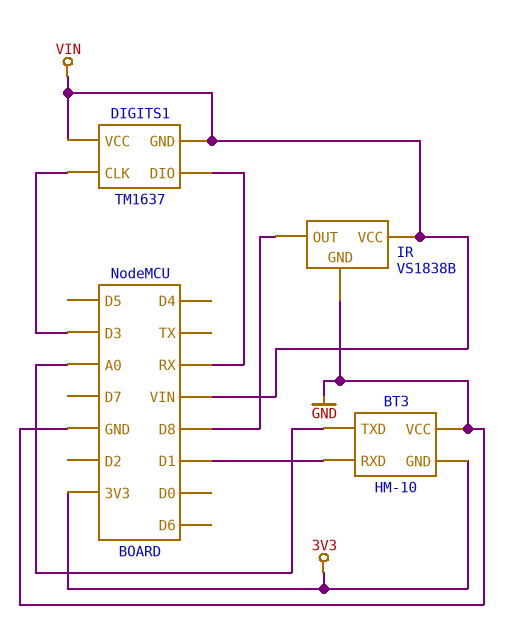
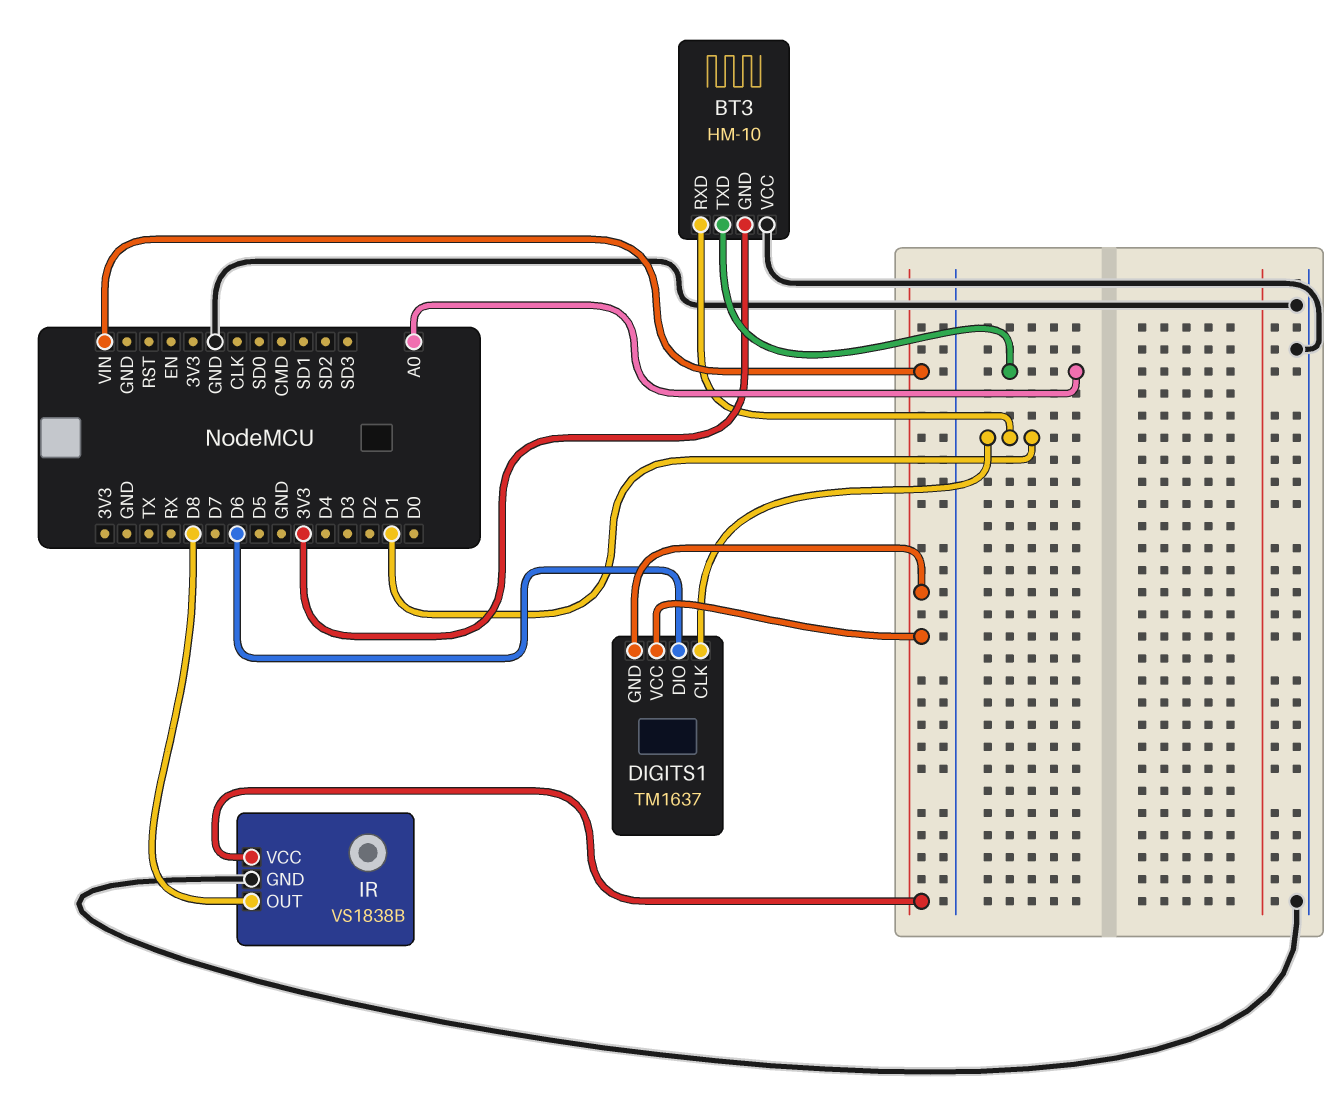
DIGITS1 pin CLK: D3 -> D1
DIGITS1 pin DIO: RX -> D6

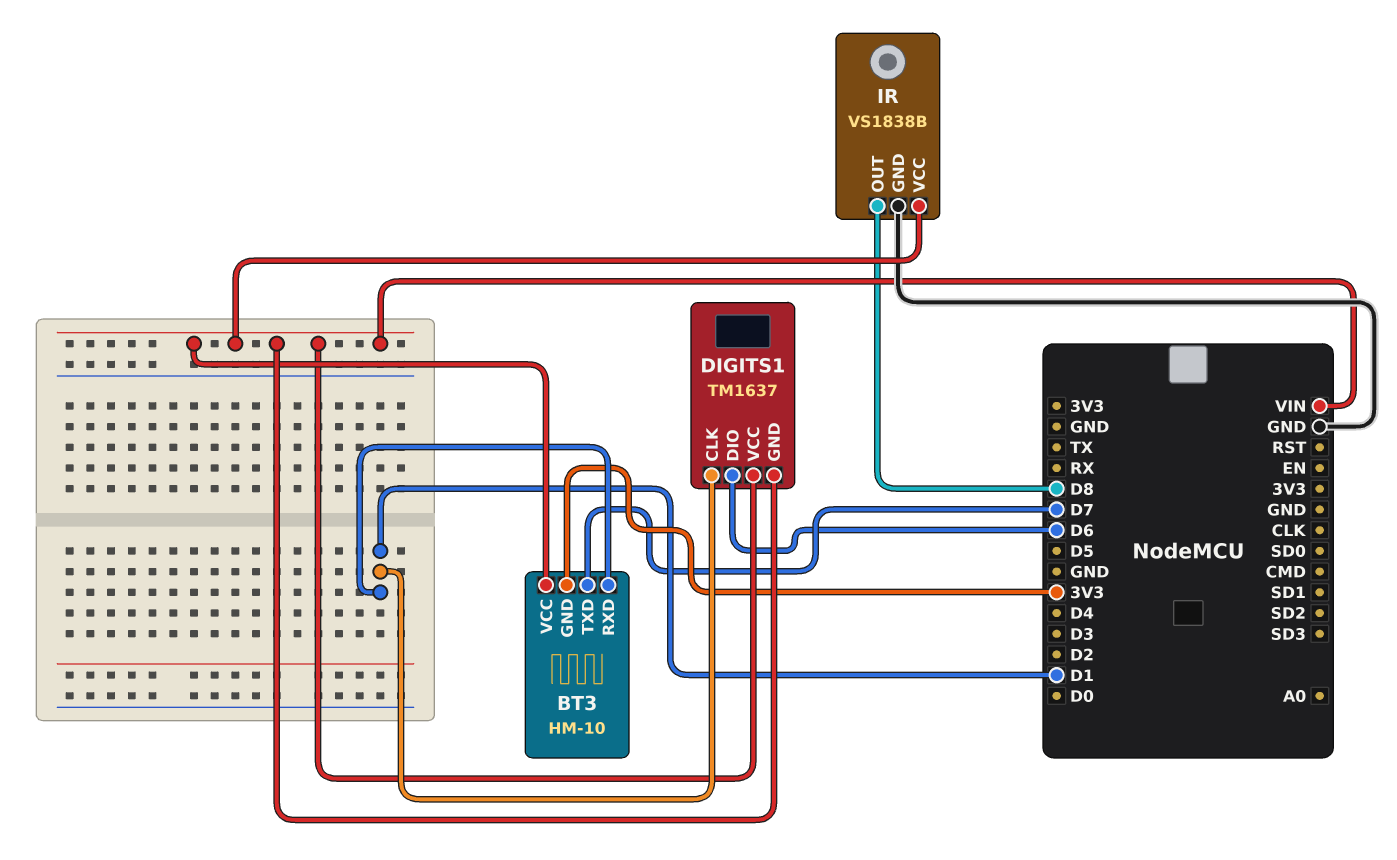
BT3 pin TXD: A0 -> D7
BT3 pin VCC: GND -> VIN

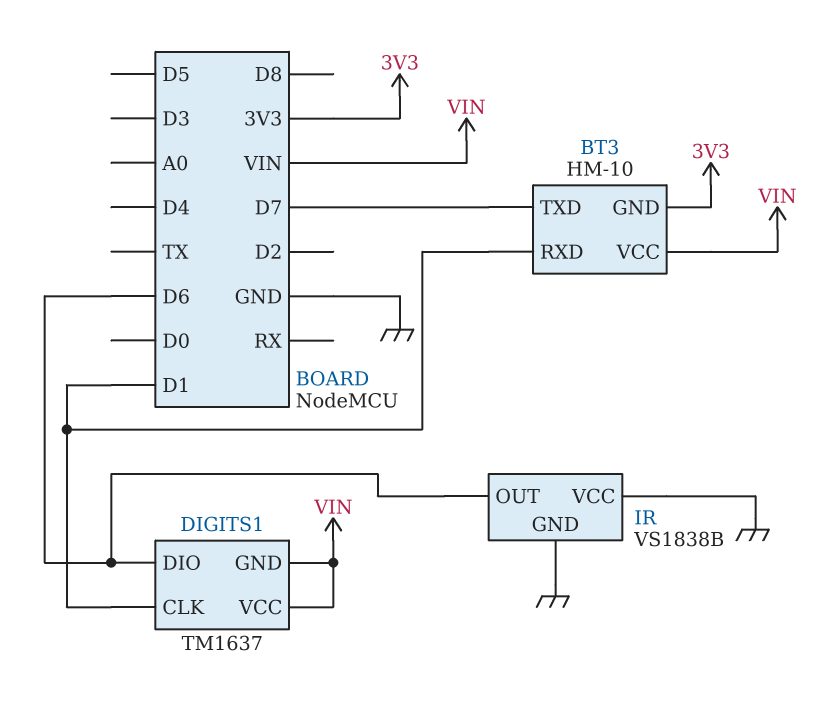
IR pin OUT: D8 -> D6
IR pin VCC: VIN -> GND

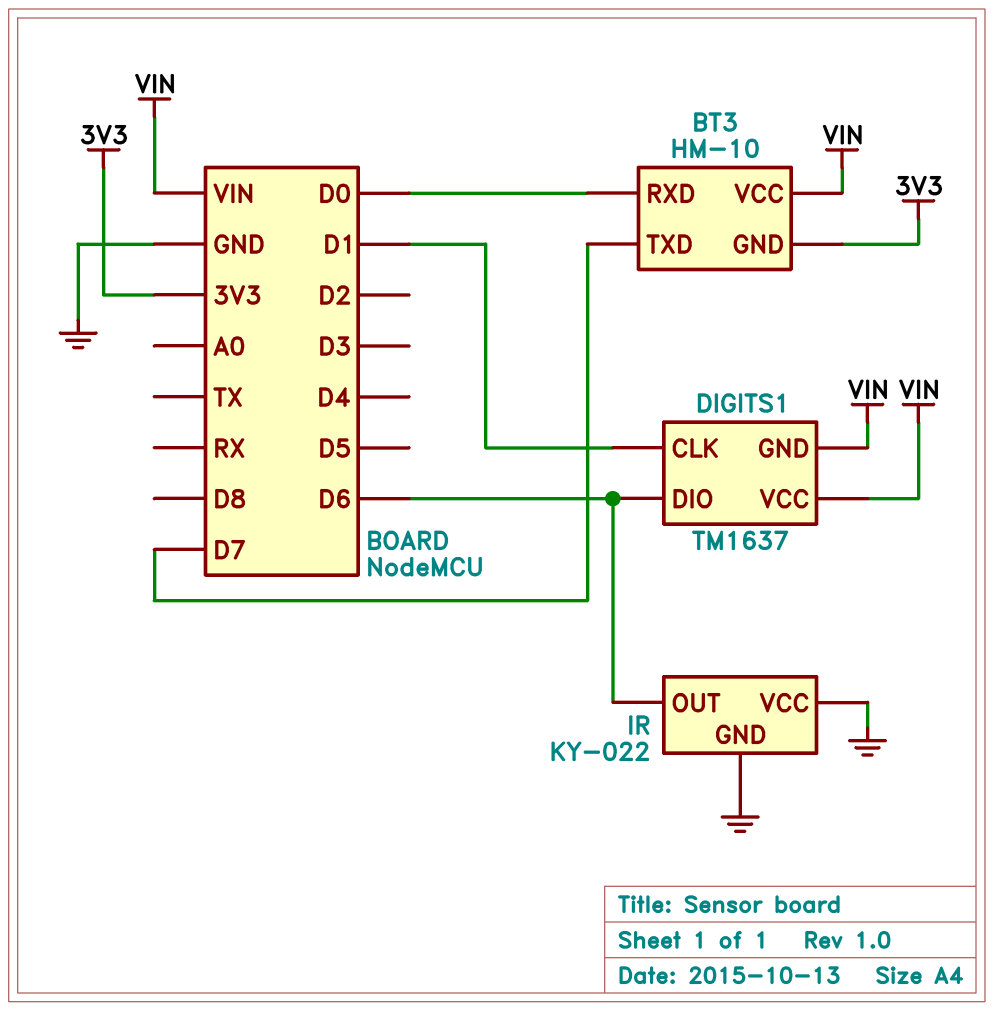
BT3 pin RXD: D1 -> D0
IR: VS1838B -> KY-022

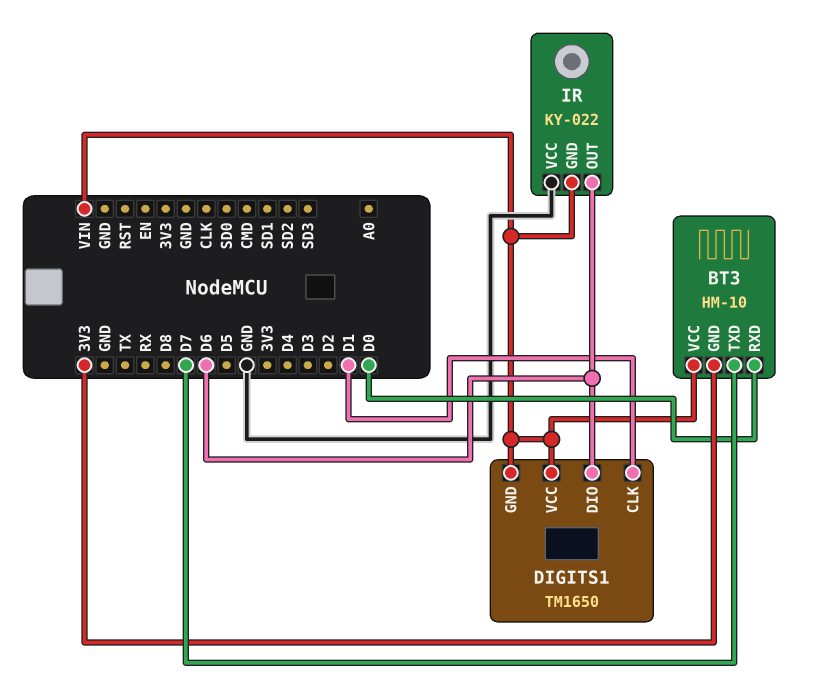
DIGITS1: TM1637 -> TM1650
IR pin GND: GND -> VIN

